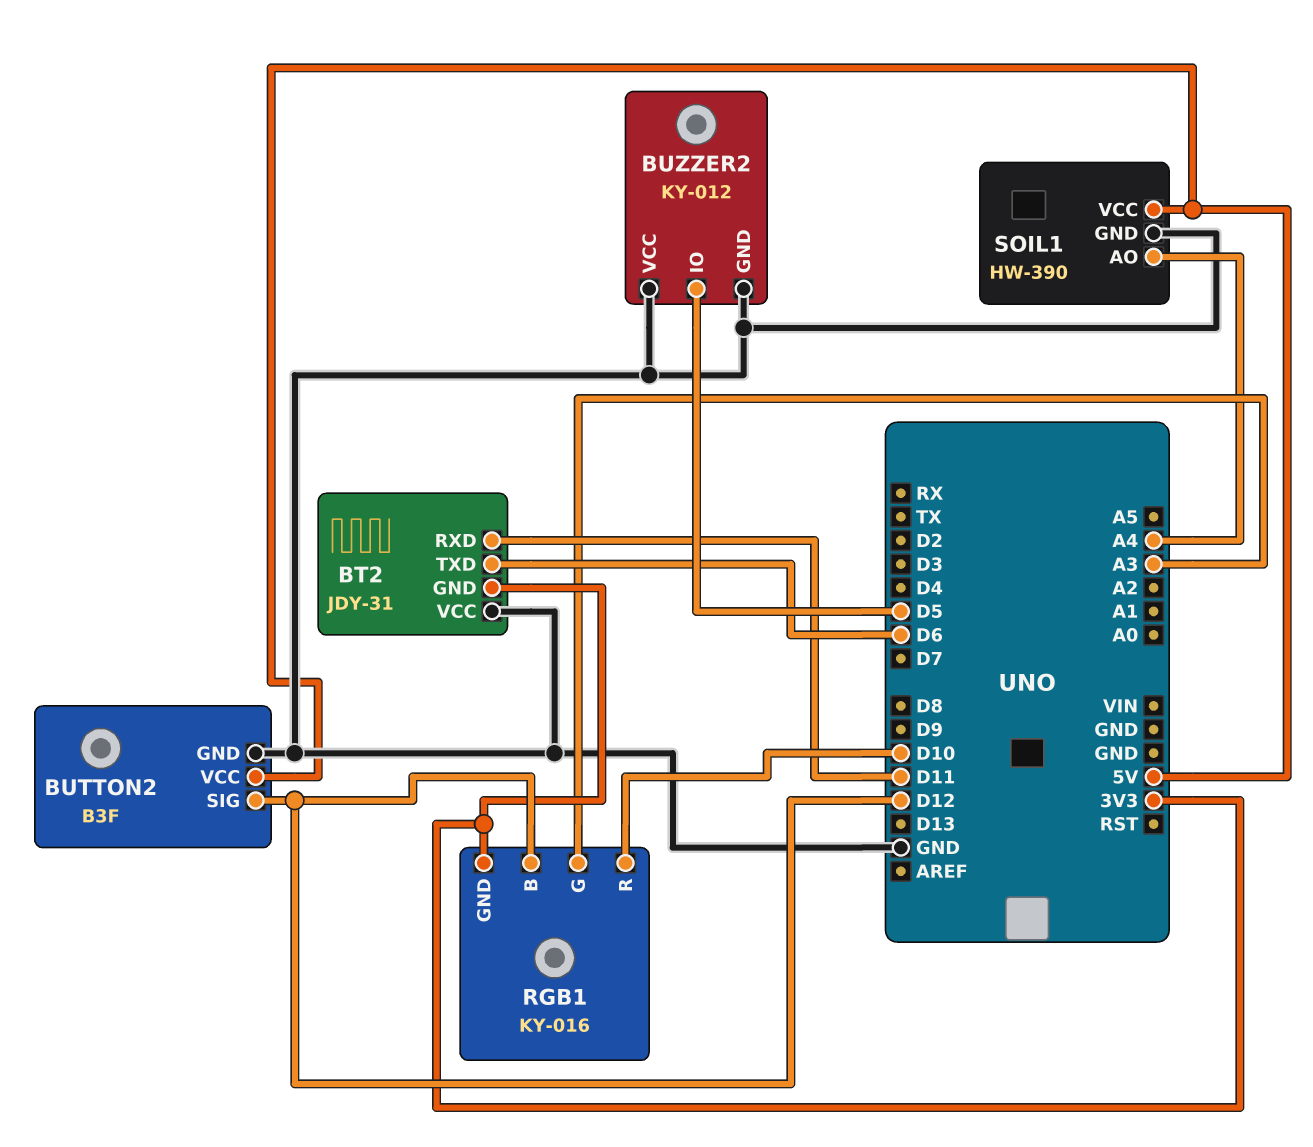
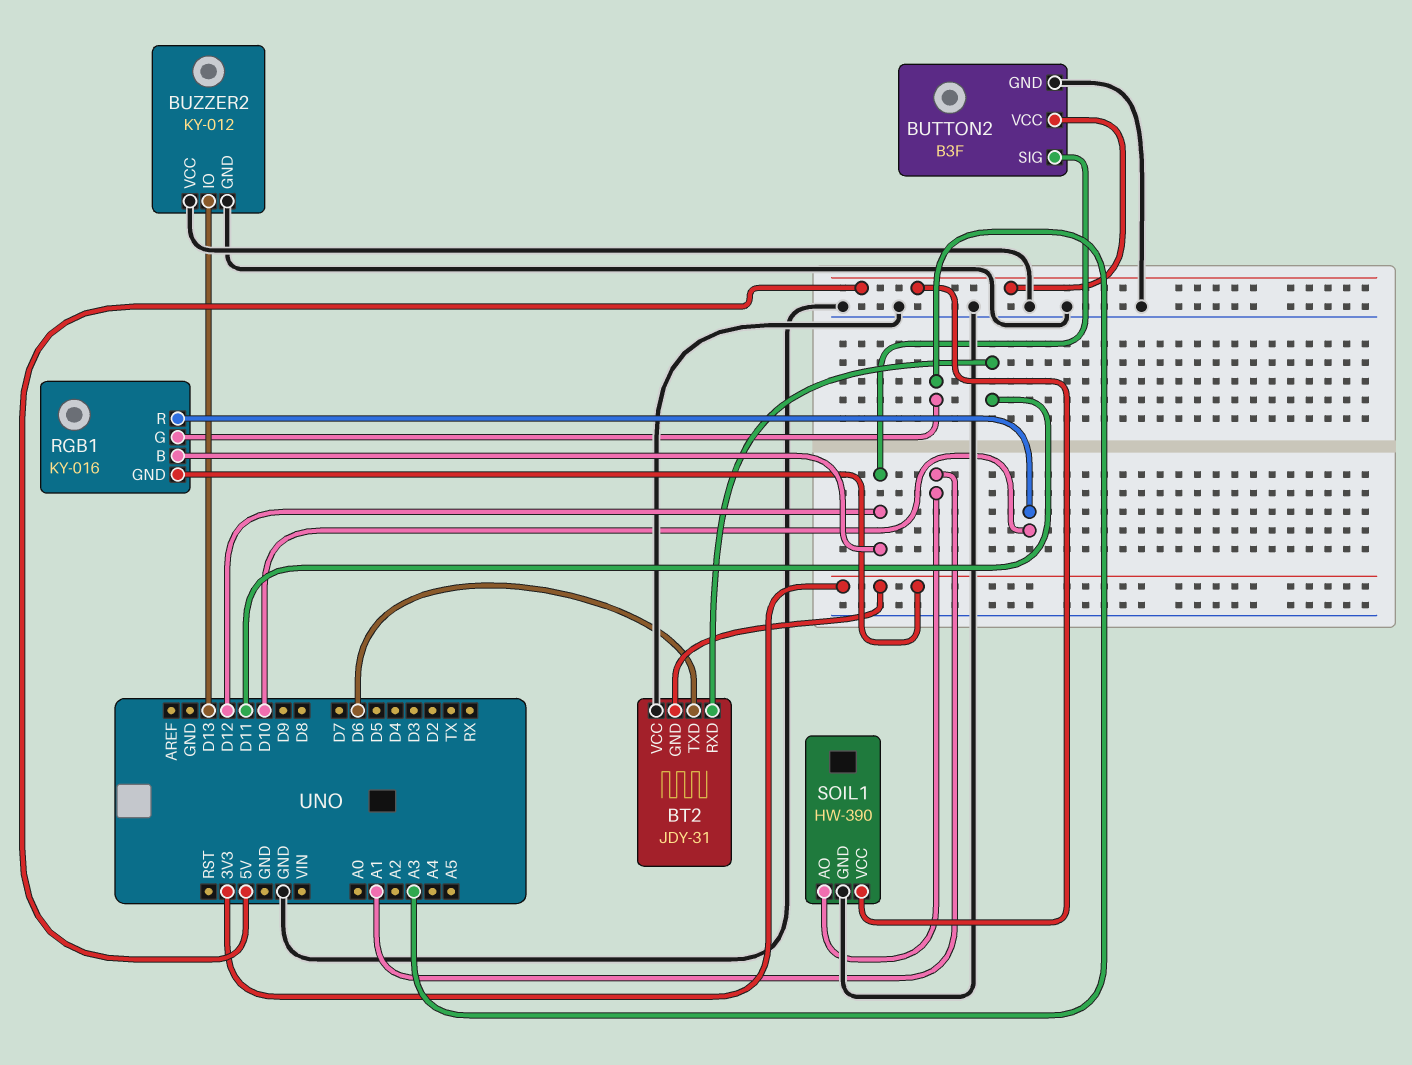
BUZZER2 pin IO: D5 -> D13
SOIL1 pin AO: A4 -> A1

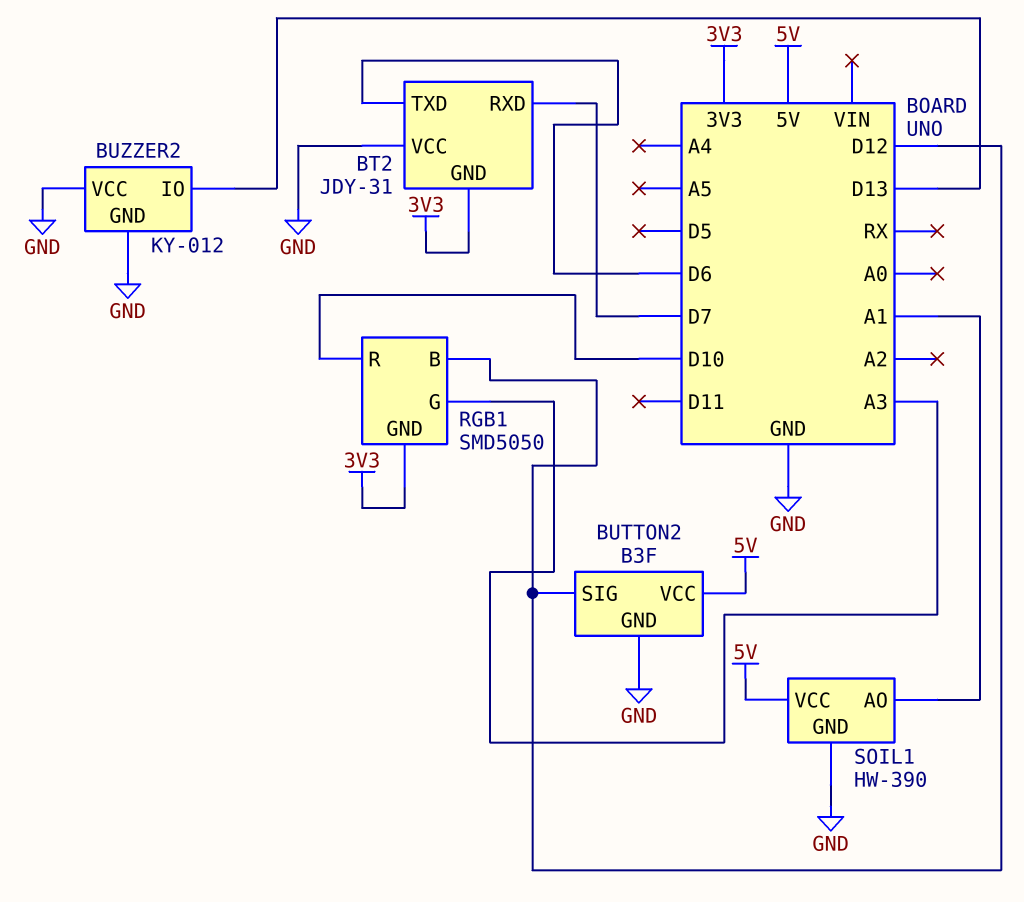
BT2 pin RXD: D11 -> D7
RGB1: KY-016 -> SMD5050

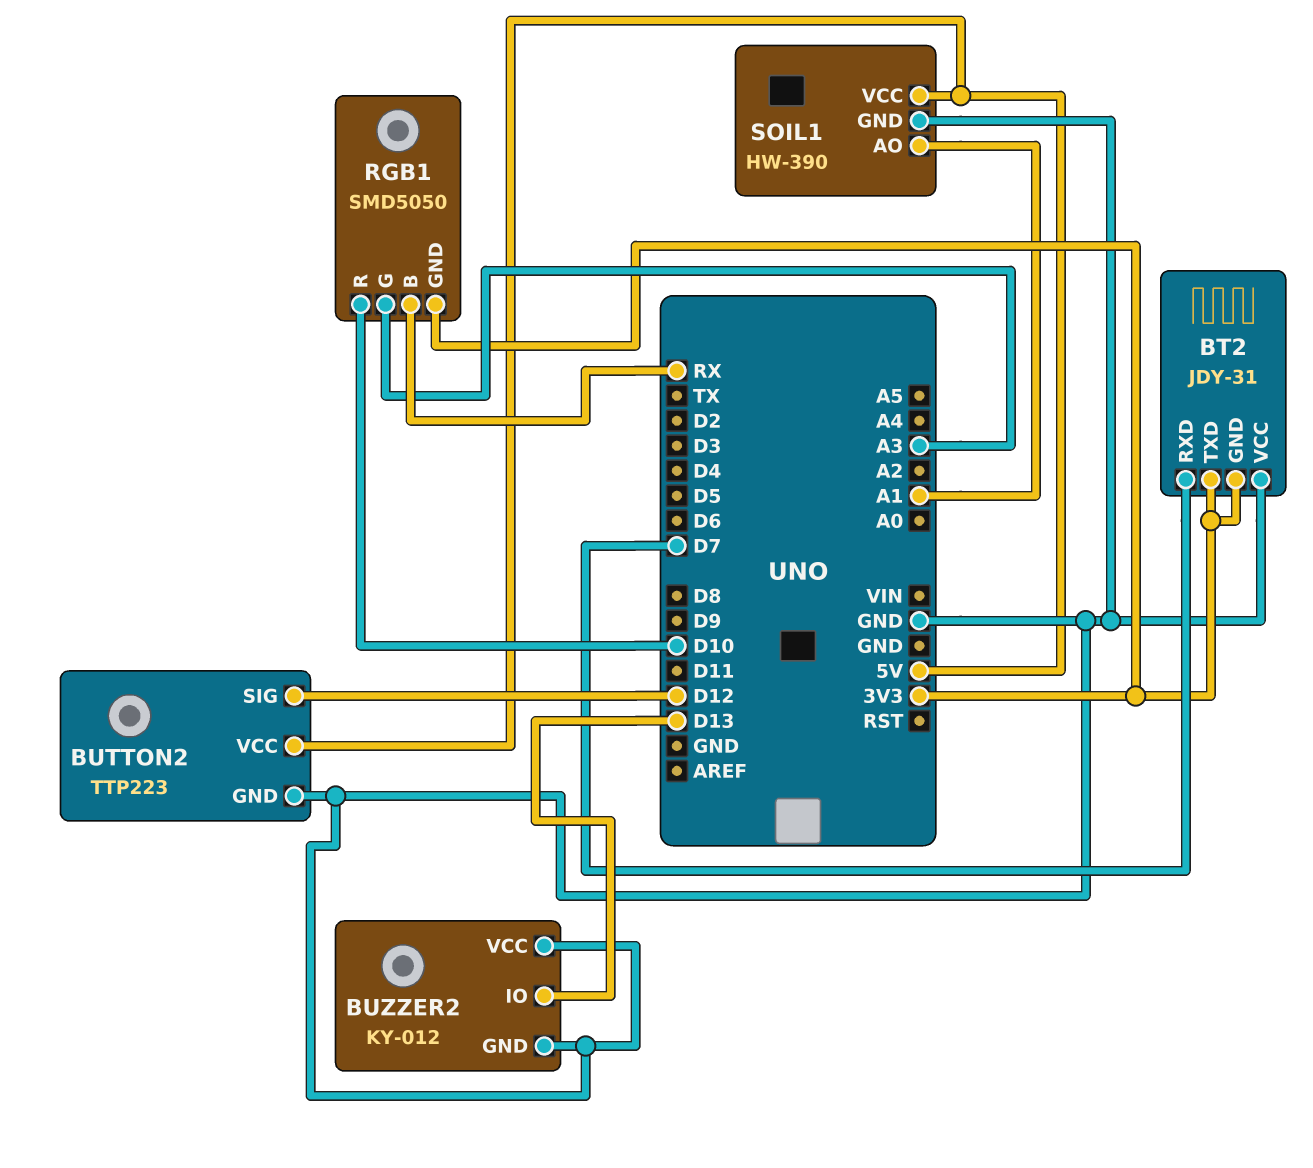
BT2 pin TXD: D6 -> 3V3
BUTTON2: B3F -> TTP223
RGB1 pin B: D12 -> RX

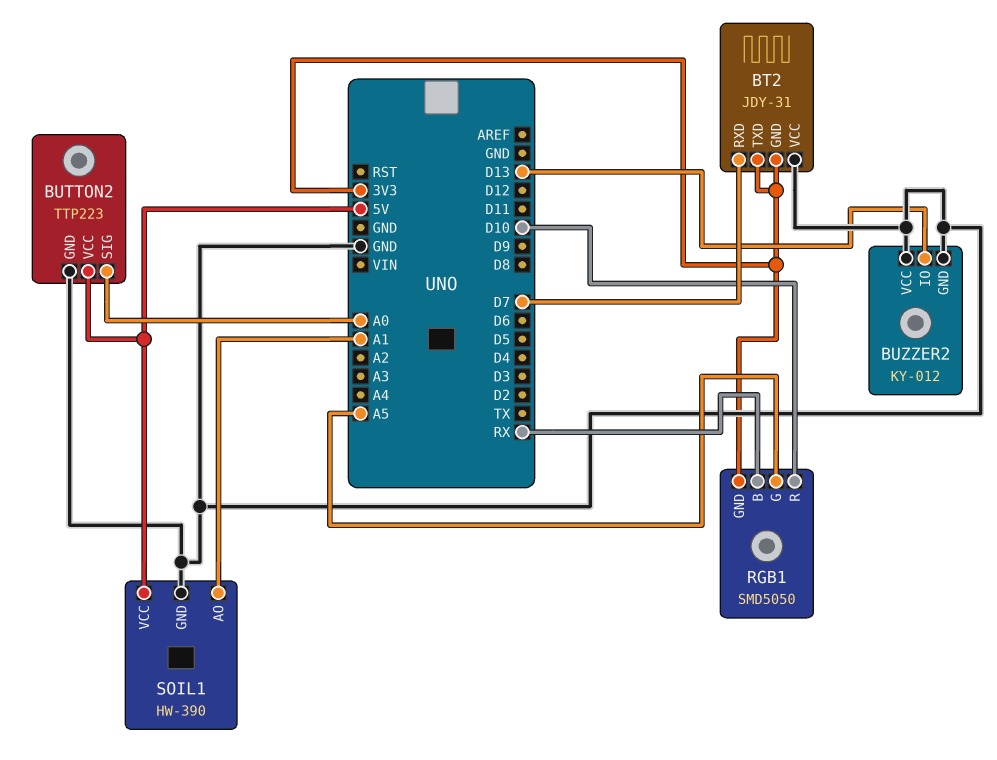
BUTTON2 pin SIG: D12 -> A0
RGB1 pin G: A3 -> A5

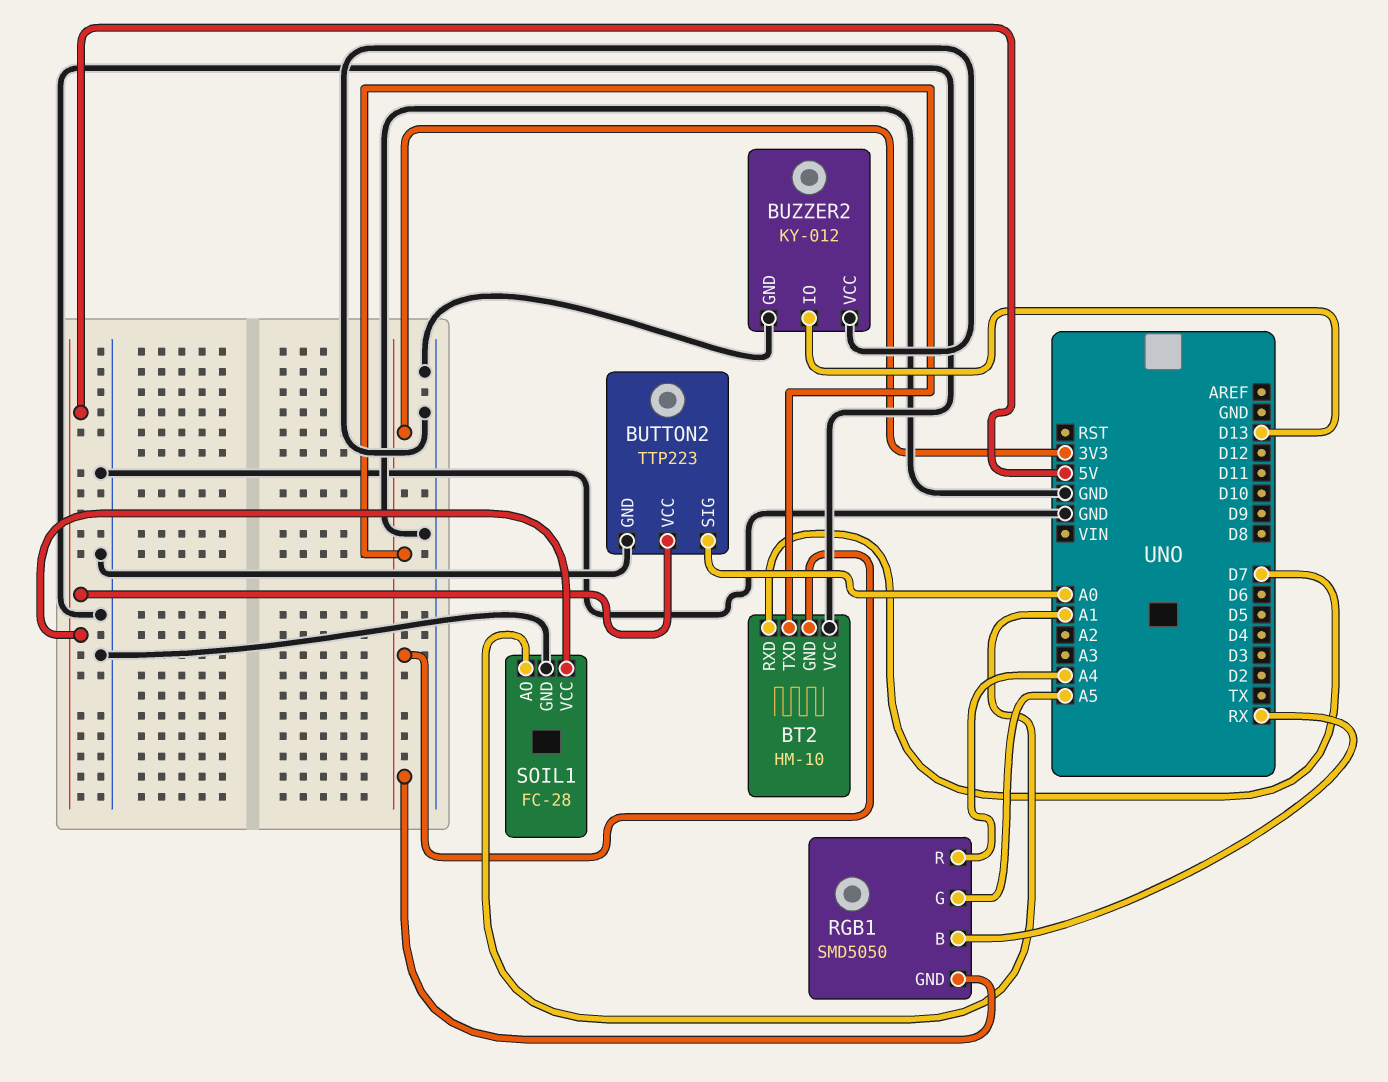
BT2: JDY-31 -> HM-10
RGB1 pin R: D10 -> A4
SOIL1: HW-390 -> FC-28

